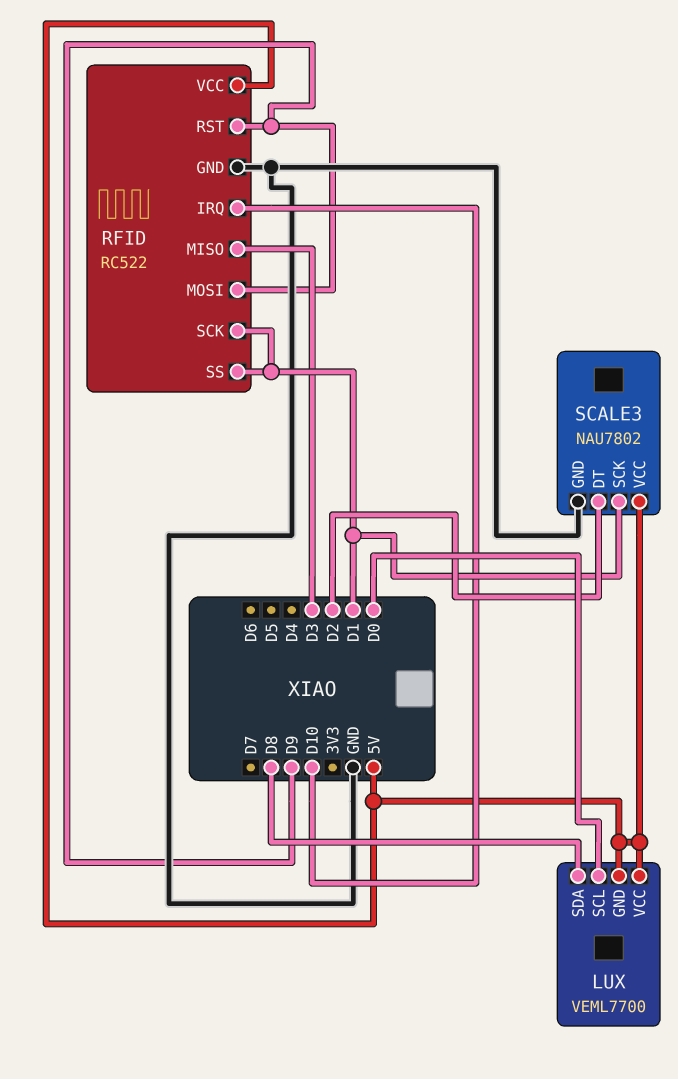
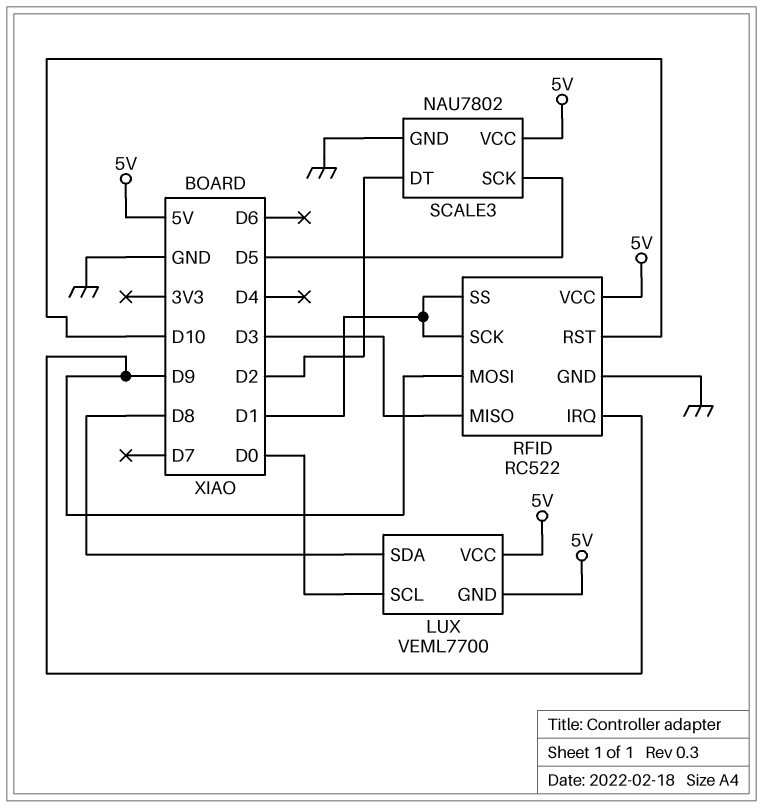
RFID pin IRQ: D10 -> D9
RFID pin RST: D9 -> D10
SCALE3 pin SCK: D1 -> D5

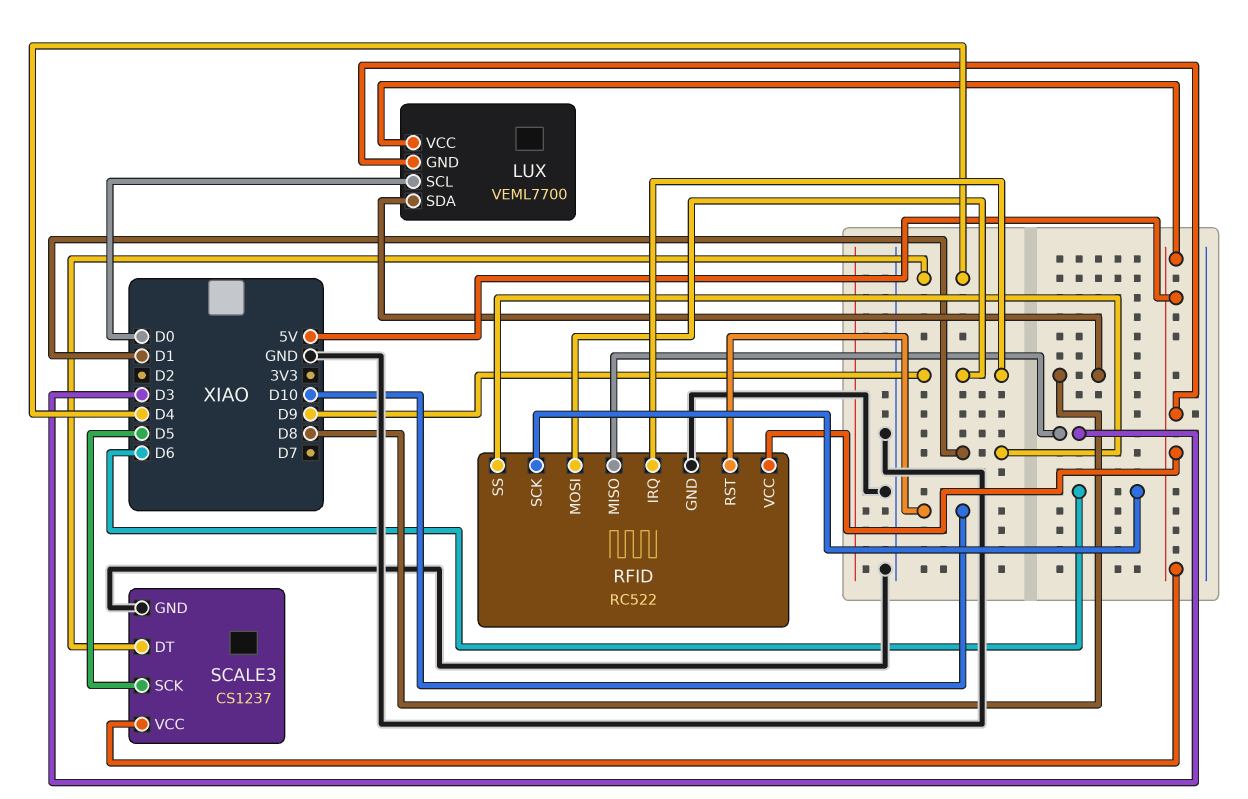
RFID pin SCK: D1 -> D6
SCALE3: NAU7802 -> CS1237
SCALE3 pin DT: D2 -> D4

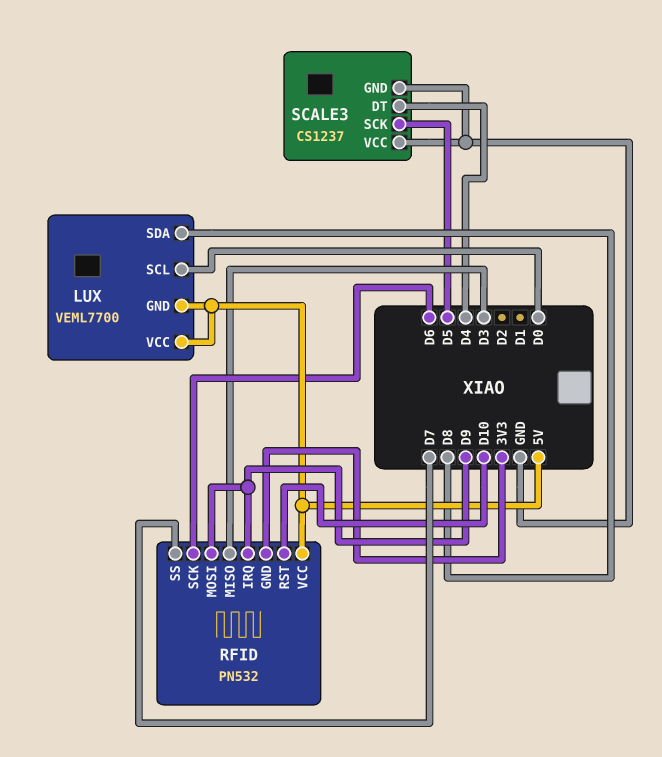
RFID: RC522 -> PN532
RFID pin GND: GND -> 3V3
RFID pin SS: D1 -> D7
SCALE3 pin VCC: 5V -> GND

